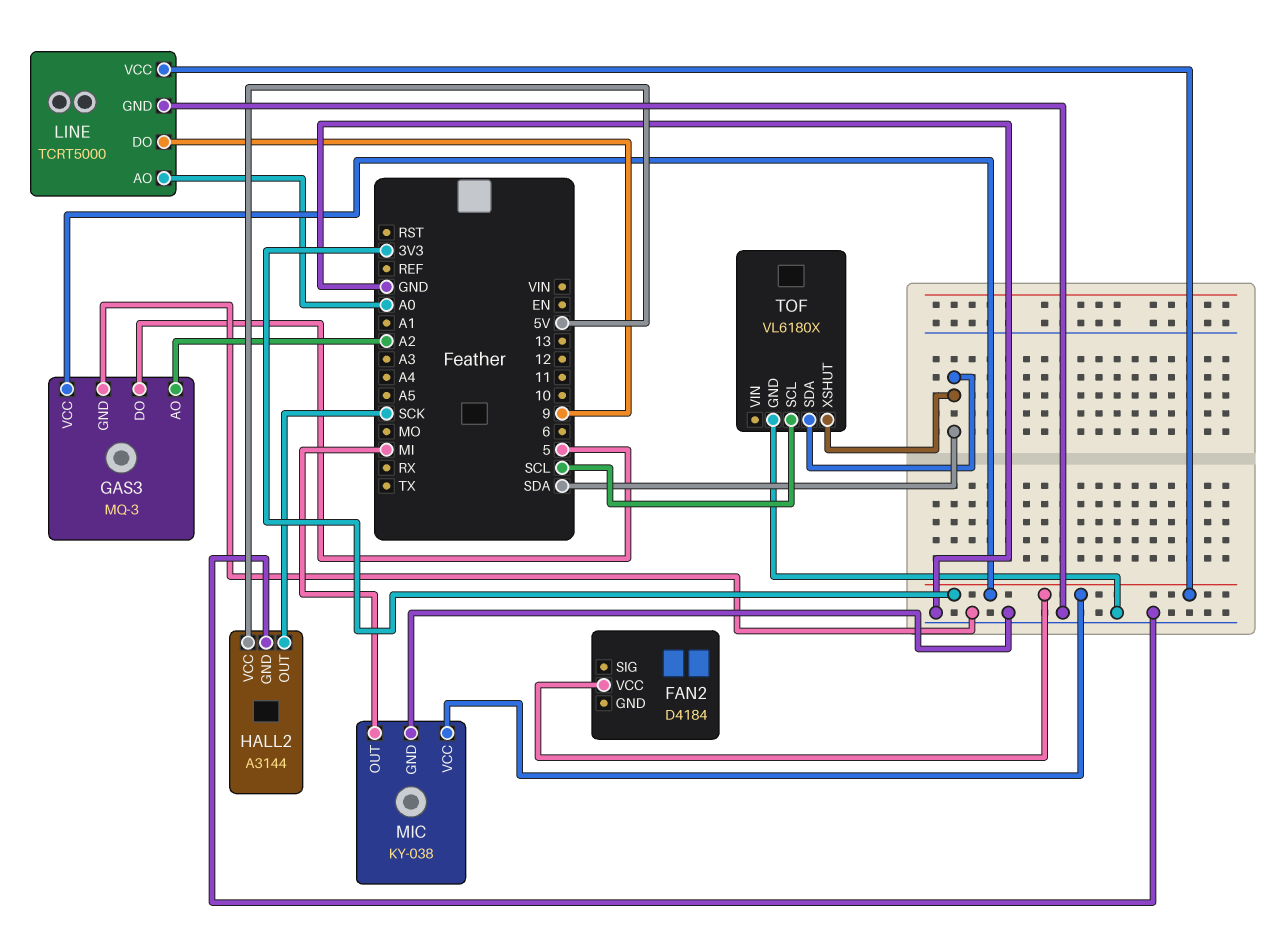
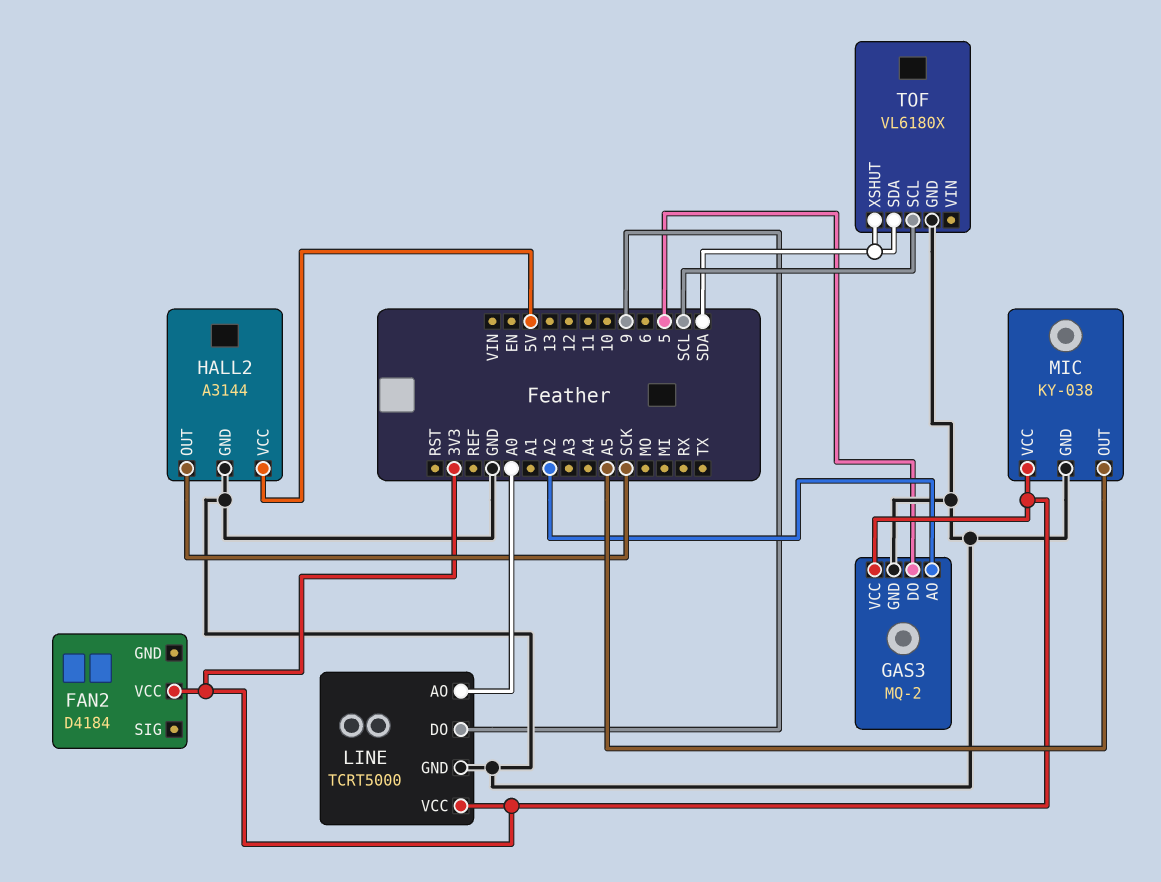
GAS3: MQ-3 -> MQ-2
MIC pin OUT: MI -> A5

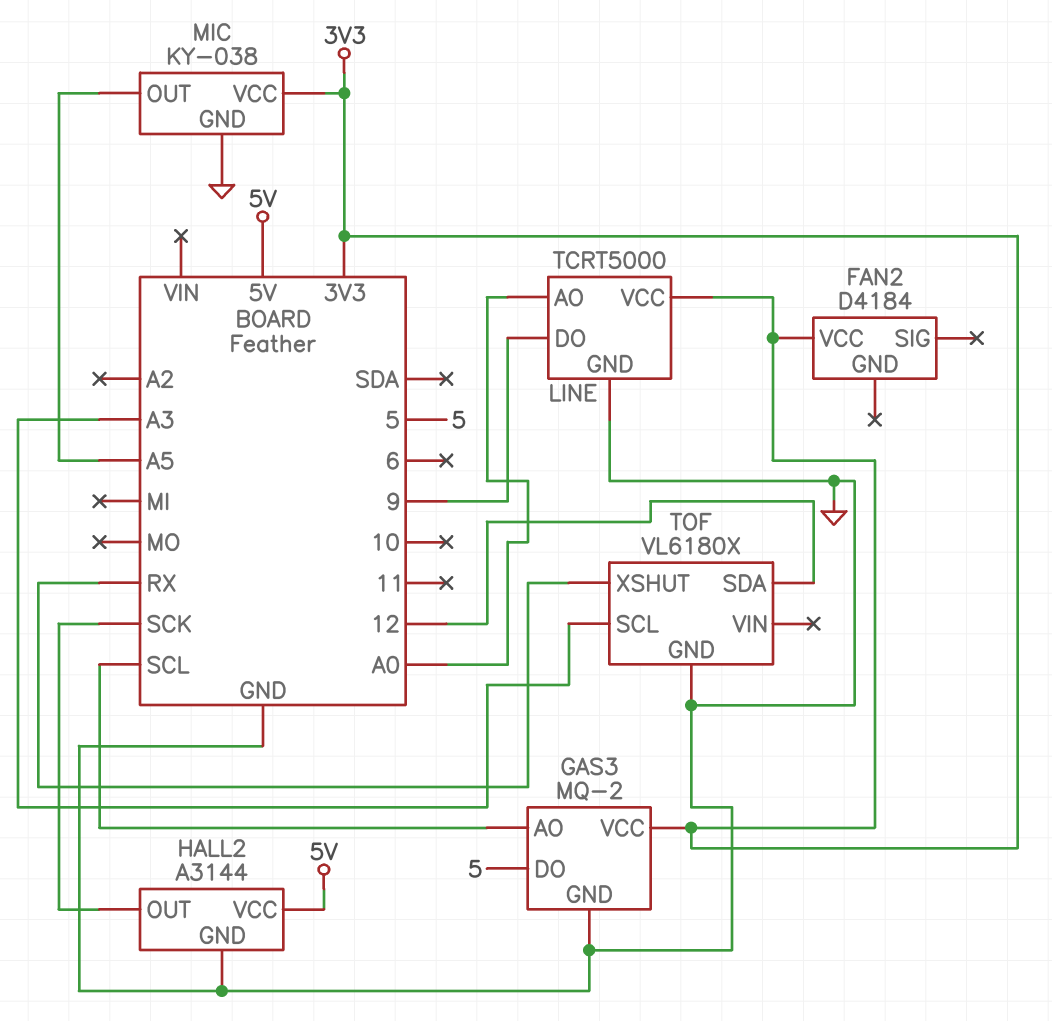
GAS3 pin AO: A2 -> SCL
TOF pin SCL: SCL -> A3
TOF pin SDA: SDA -> 12
TOF pin XSHUT: SDA -> RX

